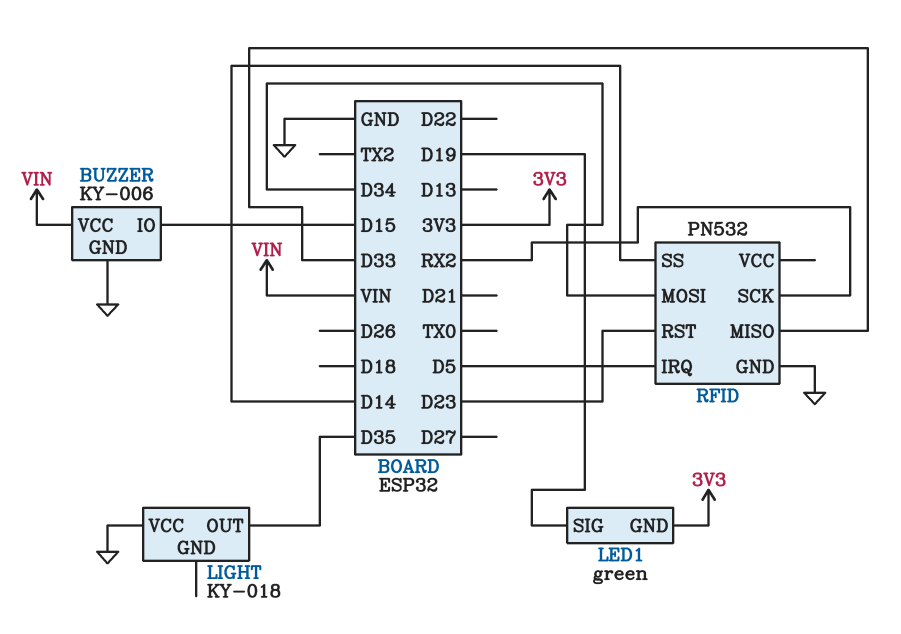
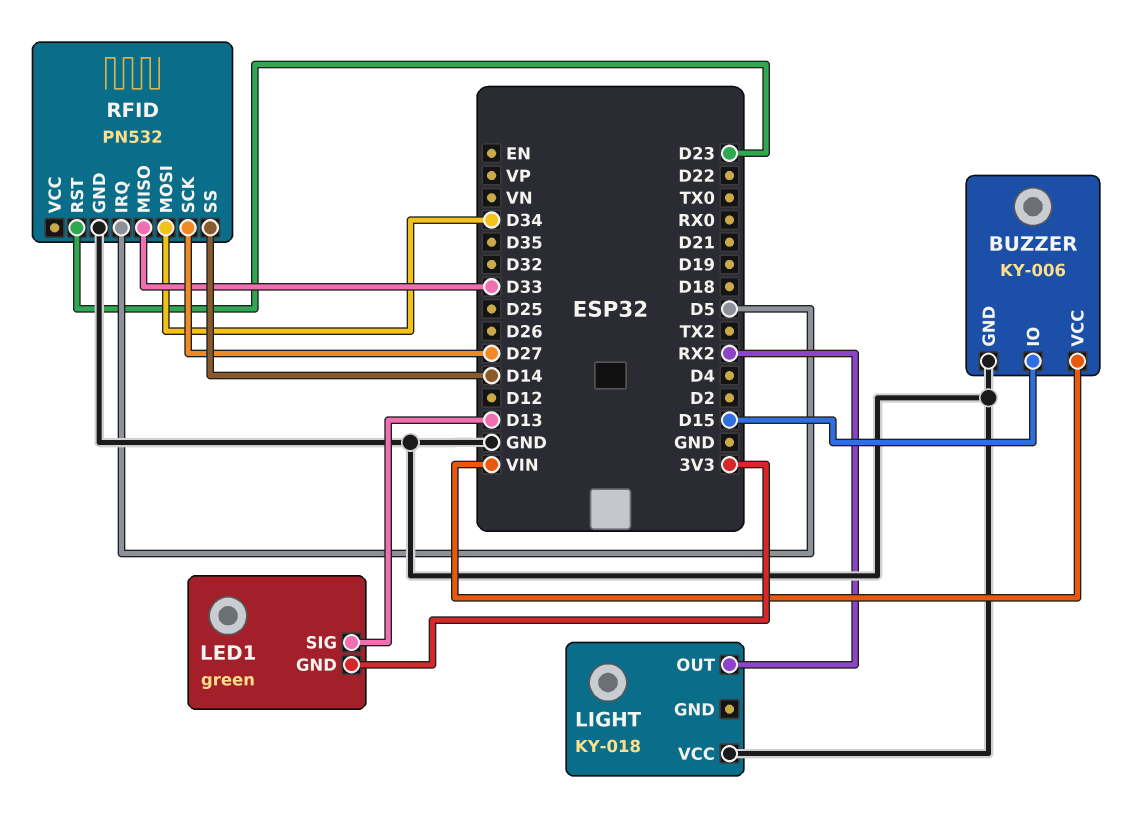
LED1 pin SIG: D19 -> D13
LIGHT pin OUT: D35 -> RX2
RFID pin SCK: RX2 -> D27

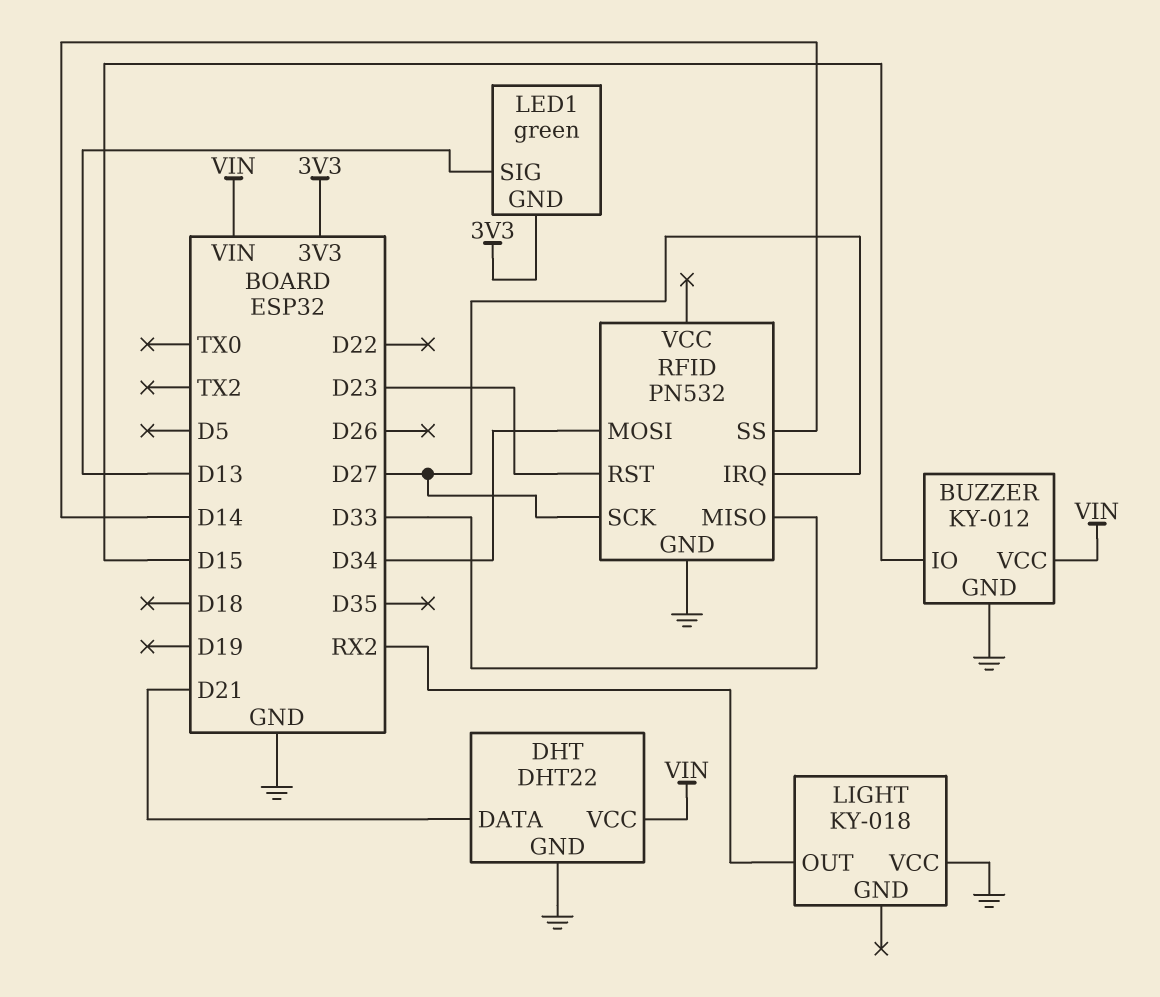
BUZZER: KY-006 -> KY-012
DHT: none -> DHT22
DHT pin DATA: none -> D21
DHT pin GND: none -> GND
DHT pin VCC: none -> VIN
RFID pin IRQ: D5 -> D27

